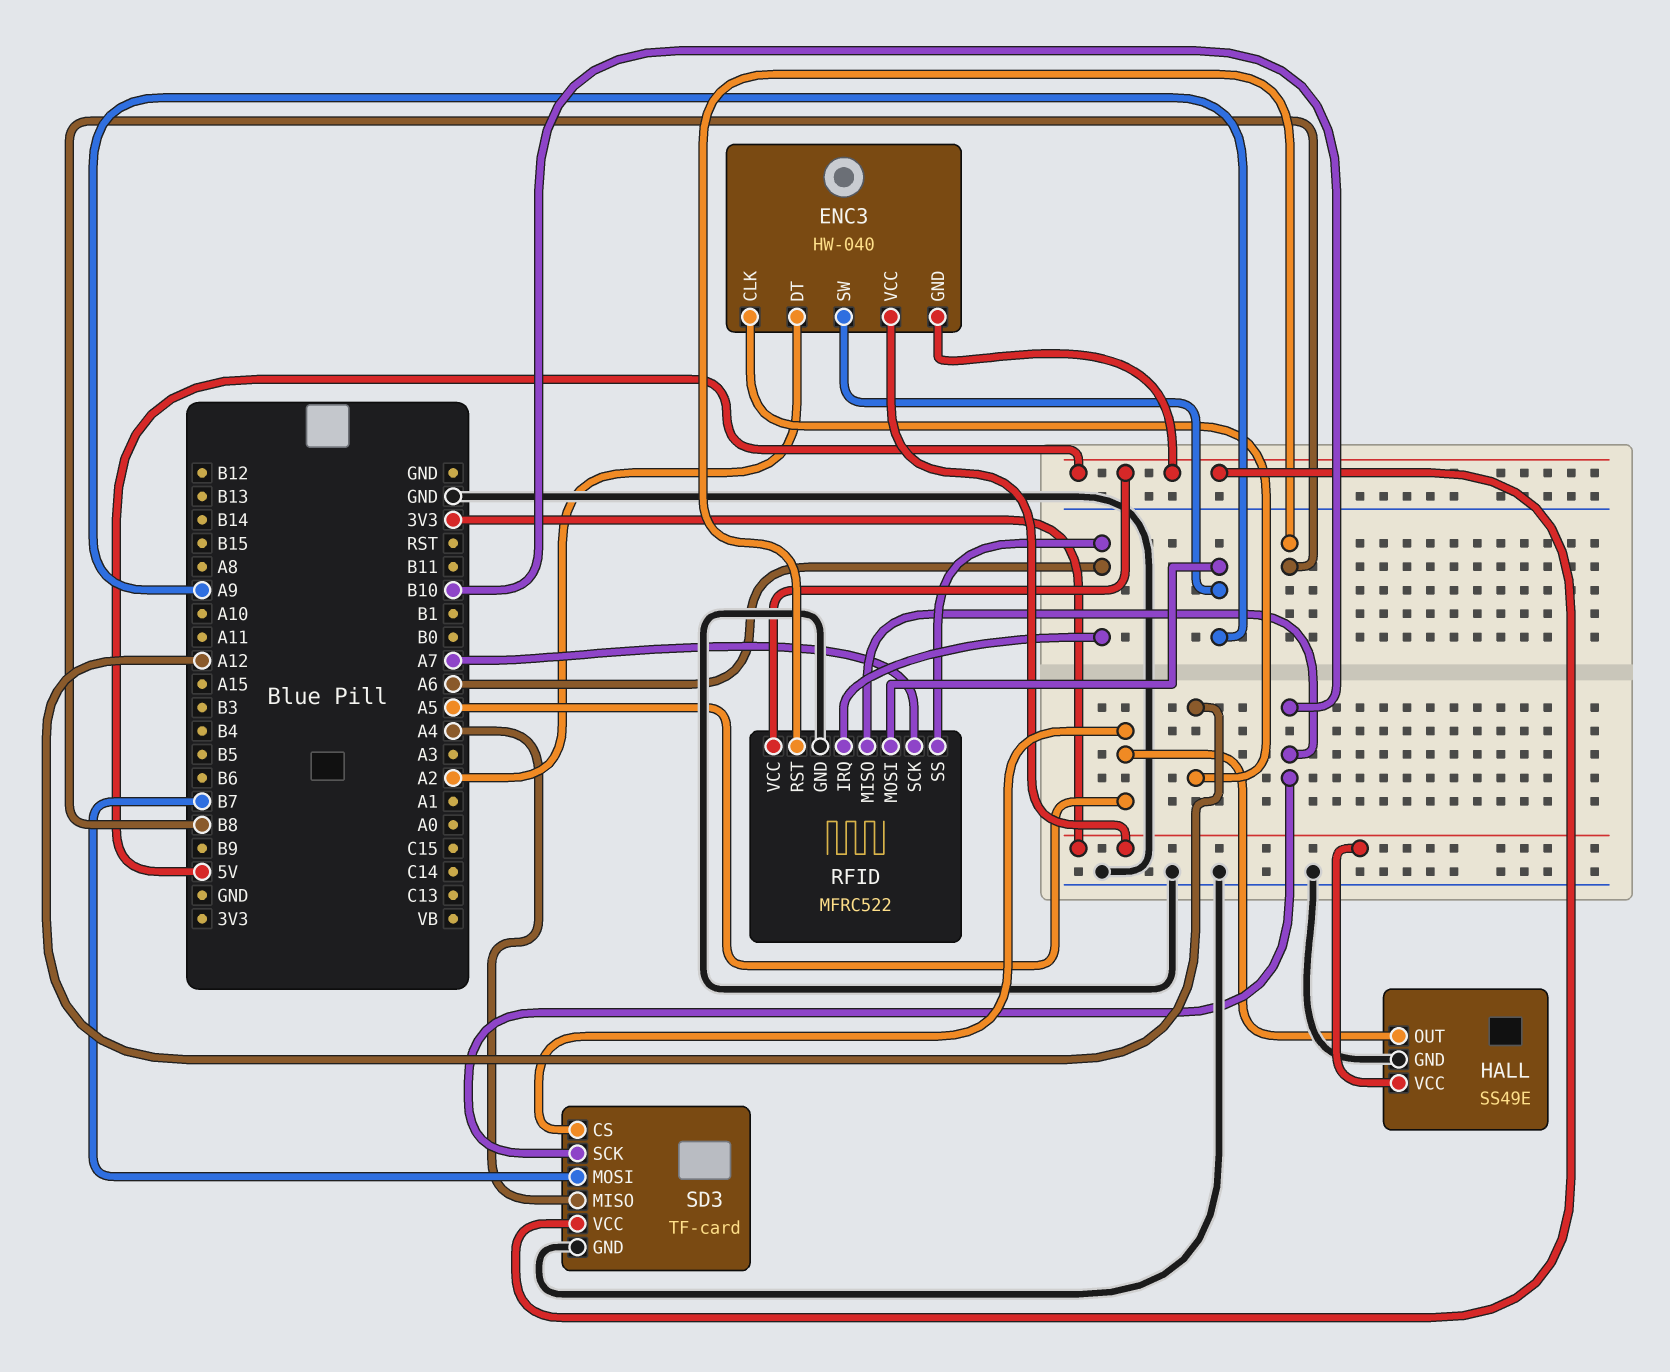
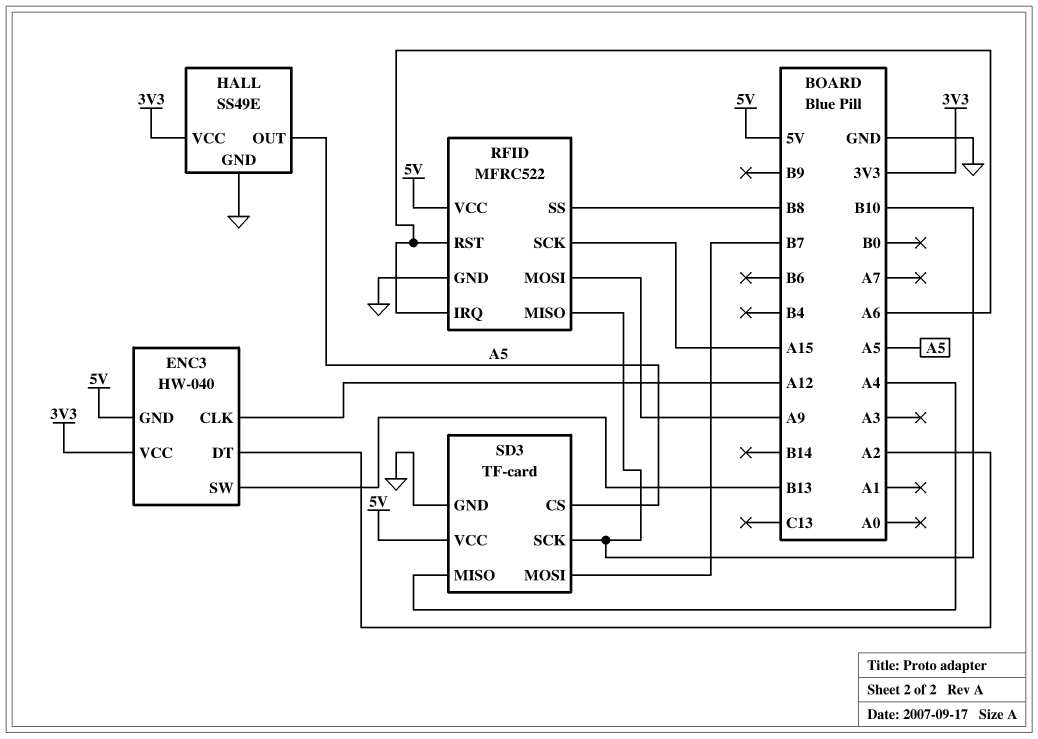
ENC3 pin SW: A9 -> B13
RFID pin RST: B8 -> A6
RFID pin SCK: A7 -> A15
RFID pin SS: A6 -> B8

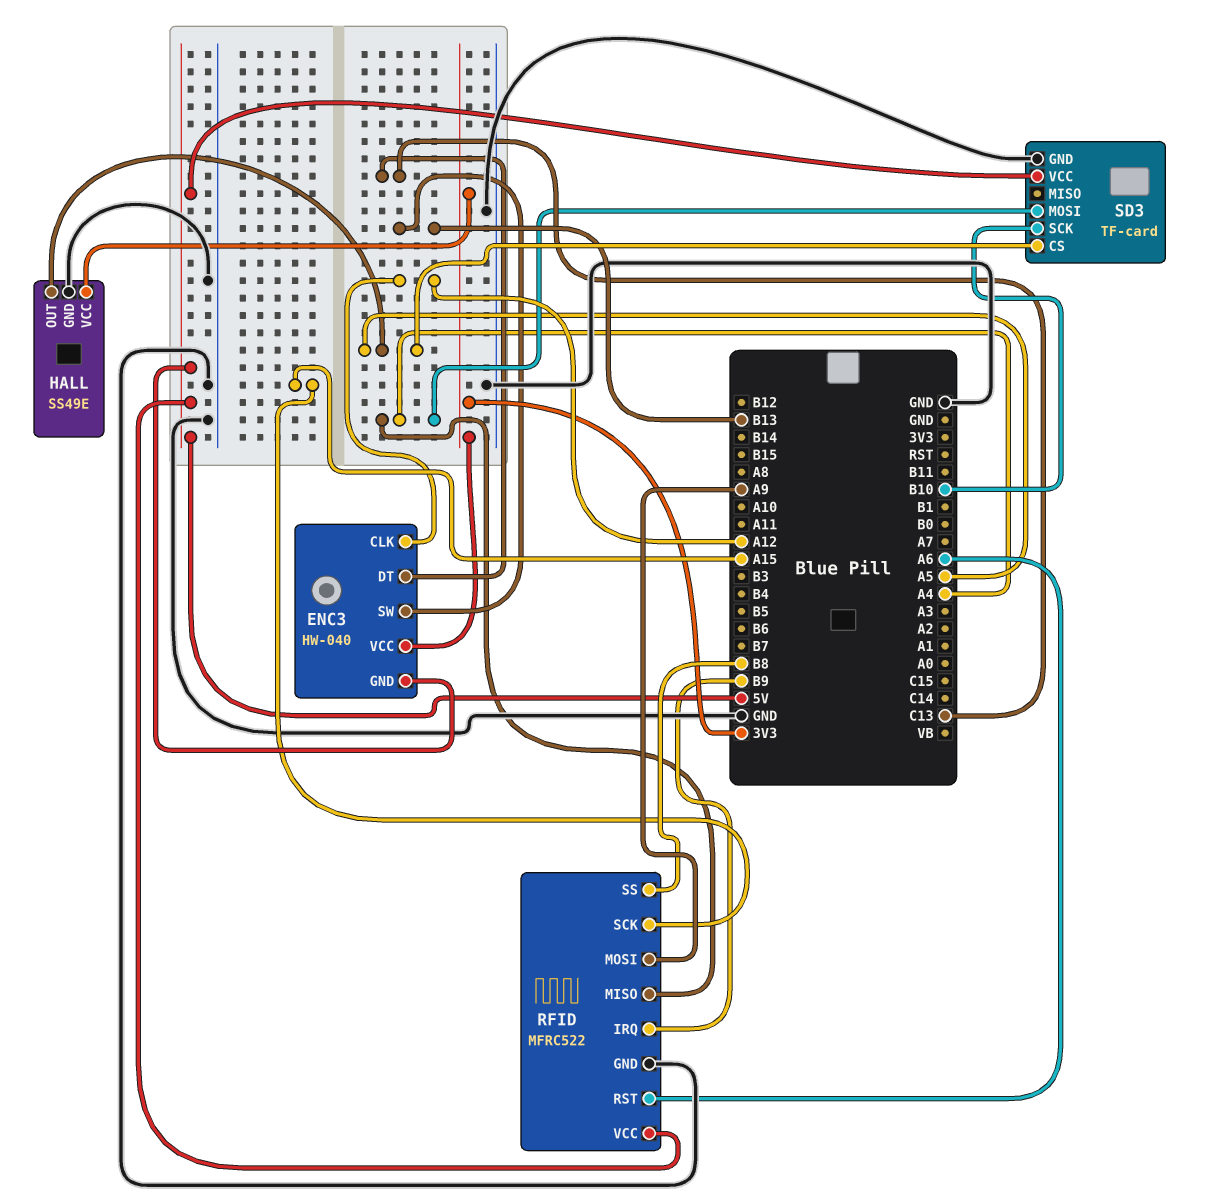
ENC3 pin DT: A2 -> C13
RFID pin IRQ: A6 -> B9
RFID pin MISO: B10 -> A4
SD3 pin MISO: A4 -> none
SD3 pin MOSI: B7 -> A4

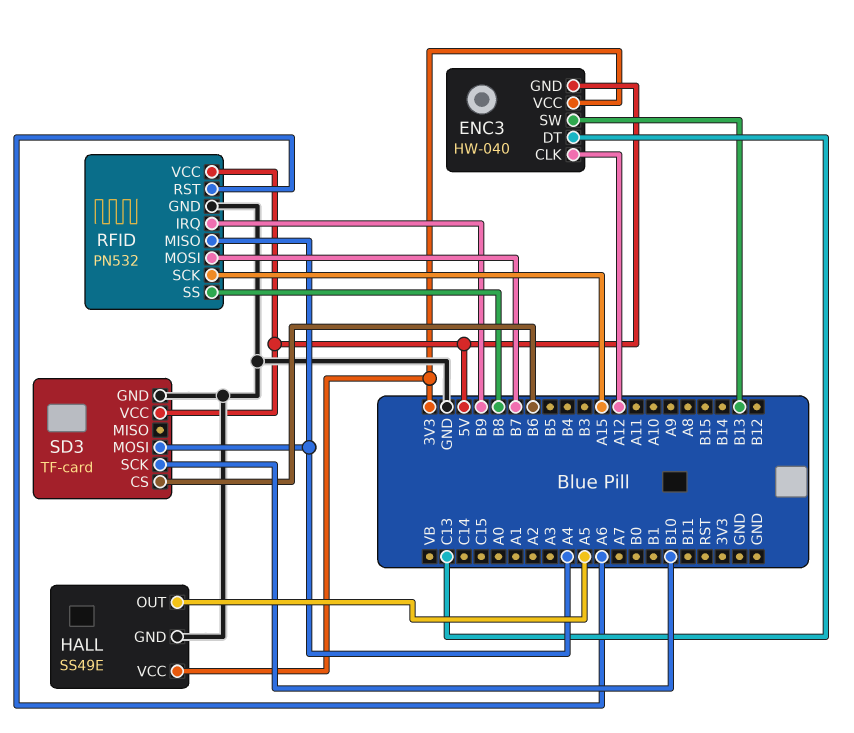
RFID: MFRC522 -> PN532
RFID pin MOSI: A9 -> B7
SD3 pin CS: A5 -> B6

